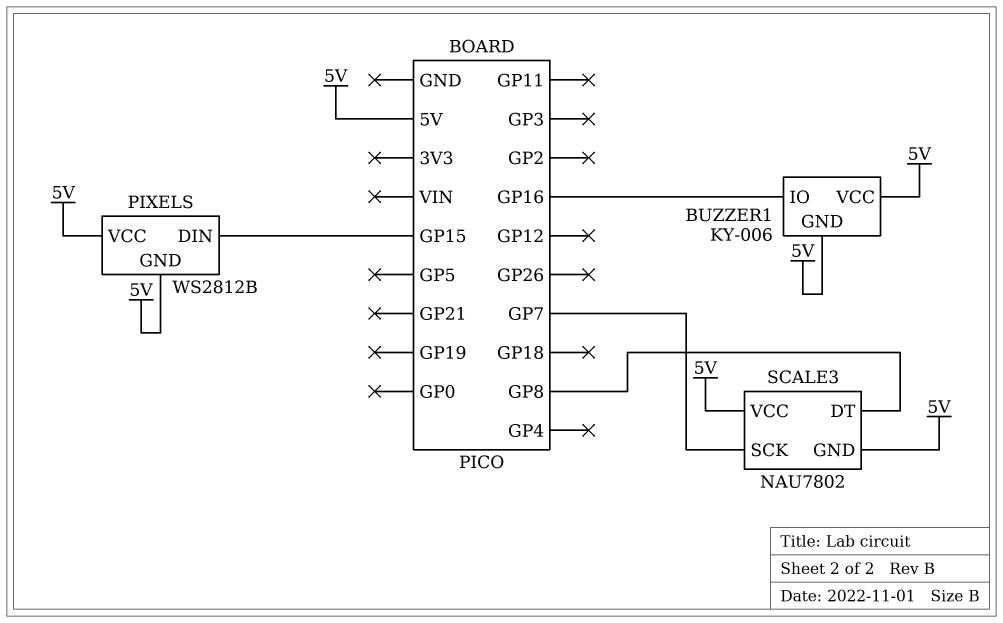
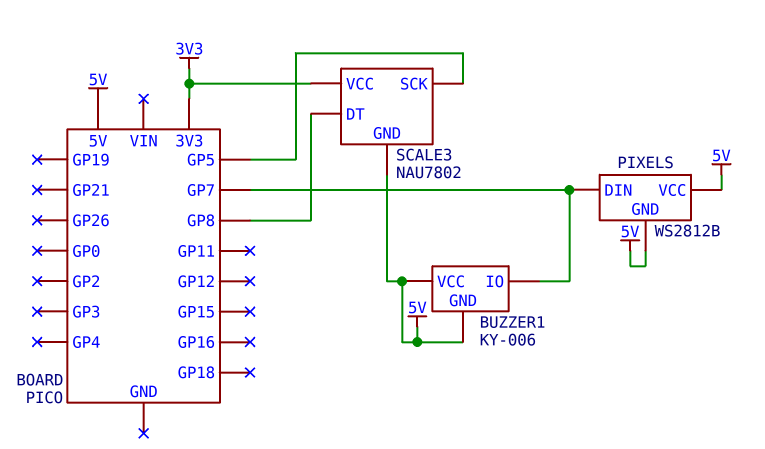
BUZZER1 pin IO: GP16 -> GP7
PIXELS pin DIN: GP15 -> GP7
SCALE3 pin SCK: GP7 -> GP5
SCALE3 pin VCC: 5V -> 3V3

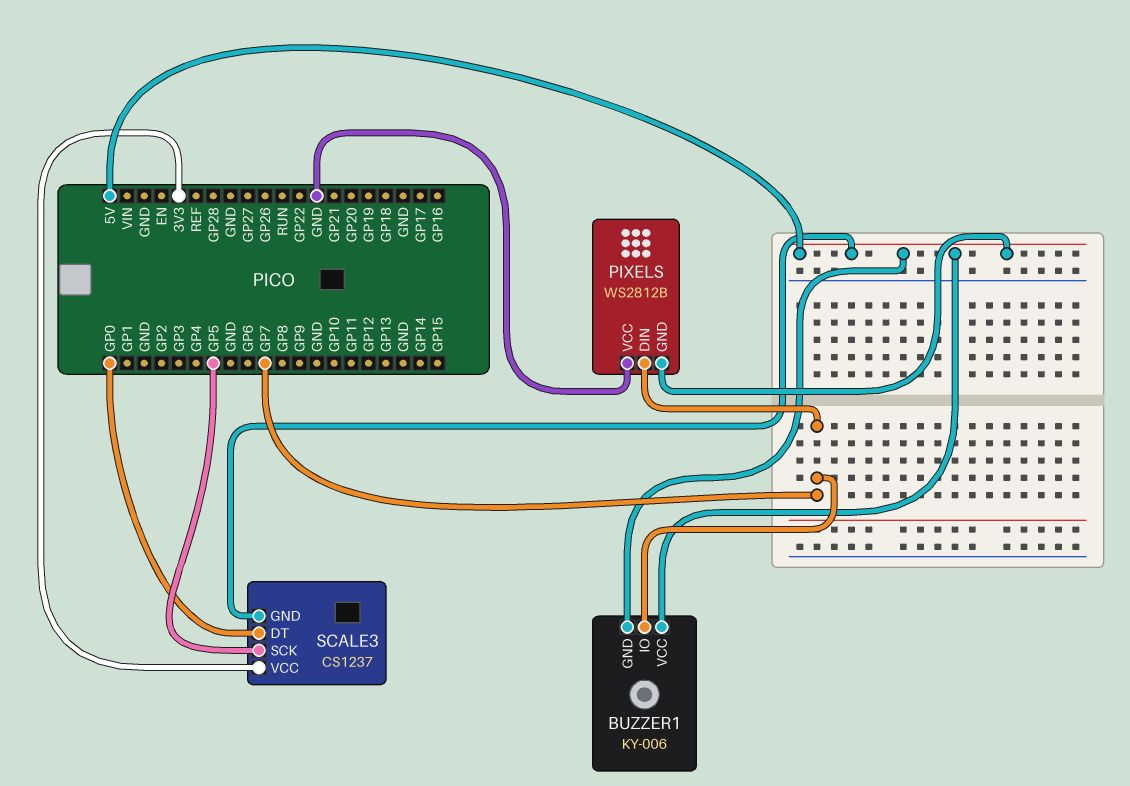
PIXELS pin VCC: 5V -> GND
SCALE3: NAU7802 -> CS1237
SCALE3 pin DT: GP8 -> GP0

